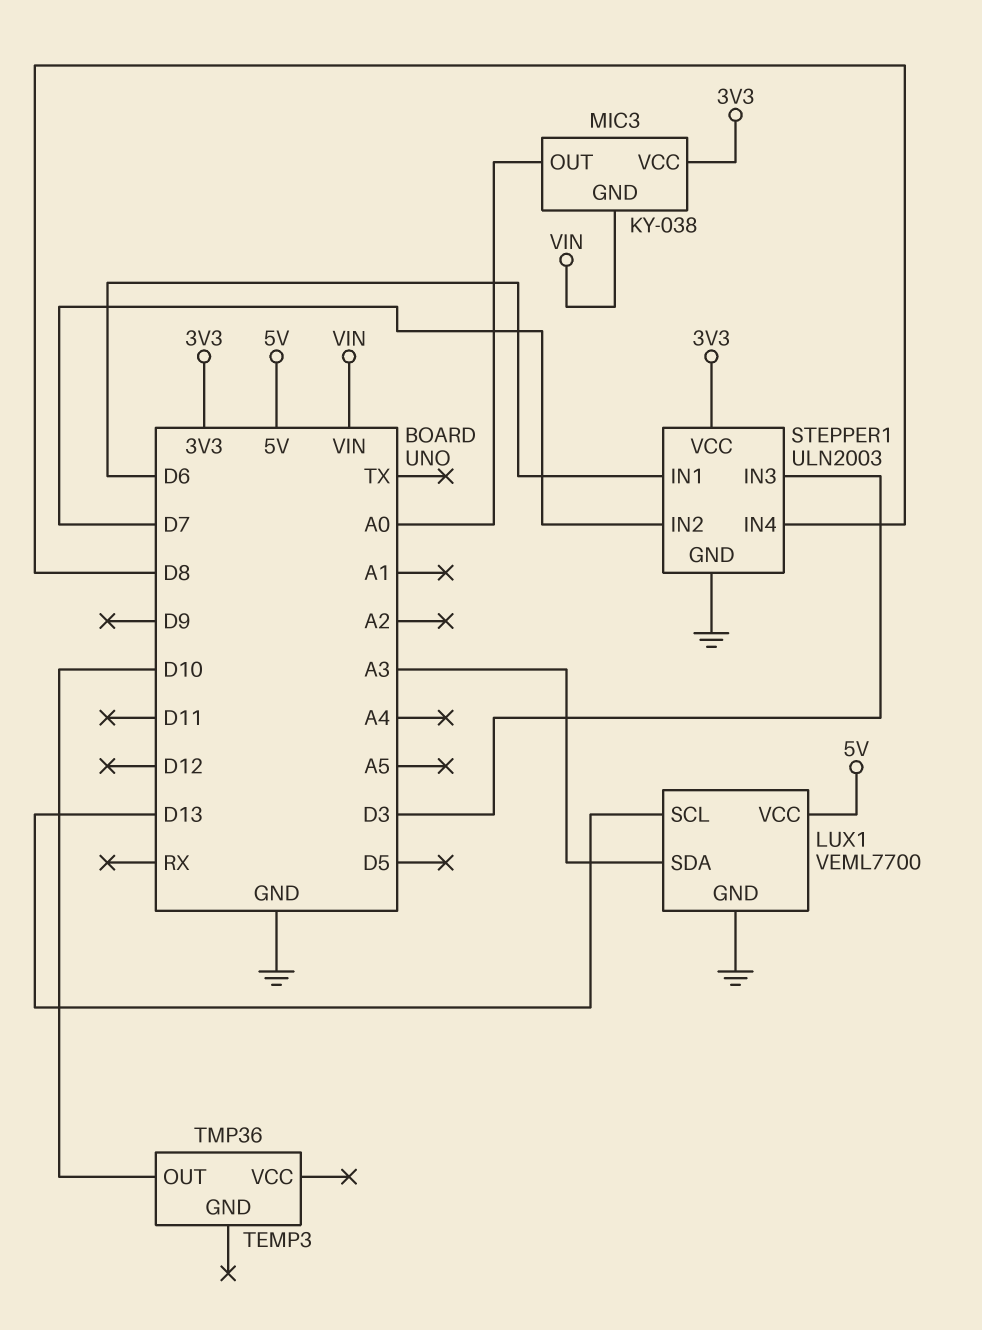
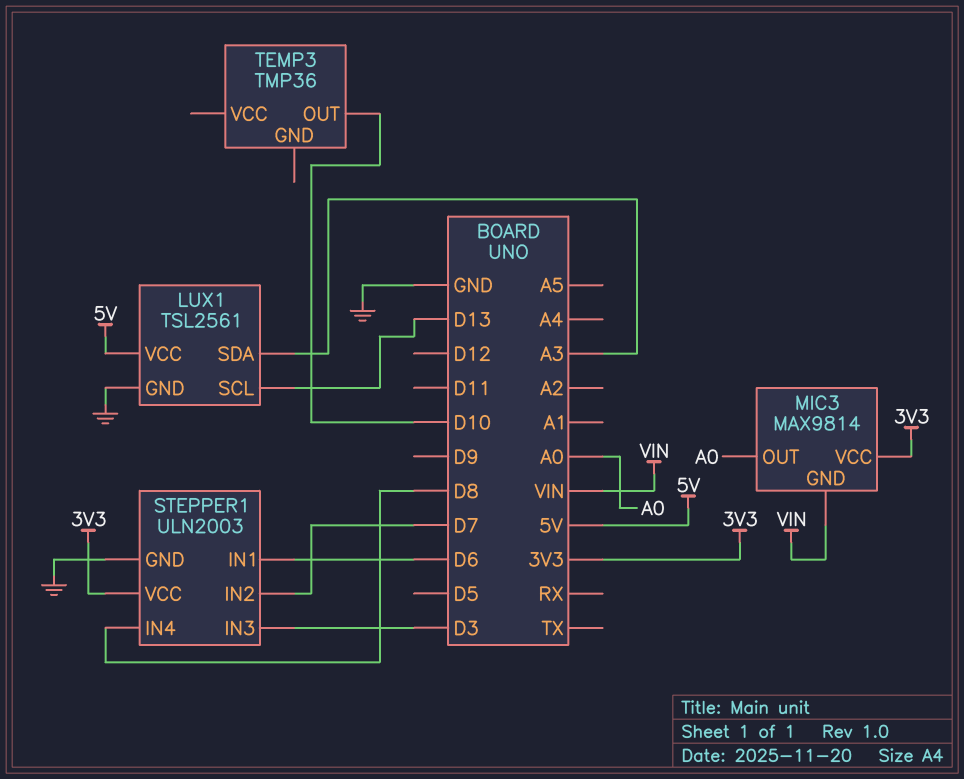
LUX1: VEML7700 -> TSL2561
MIC3: KY-038 -> MAX9814

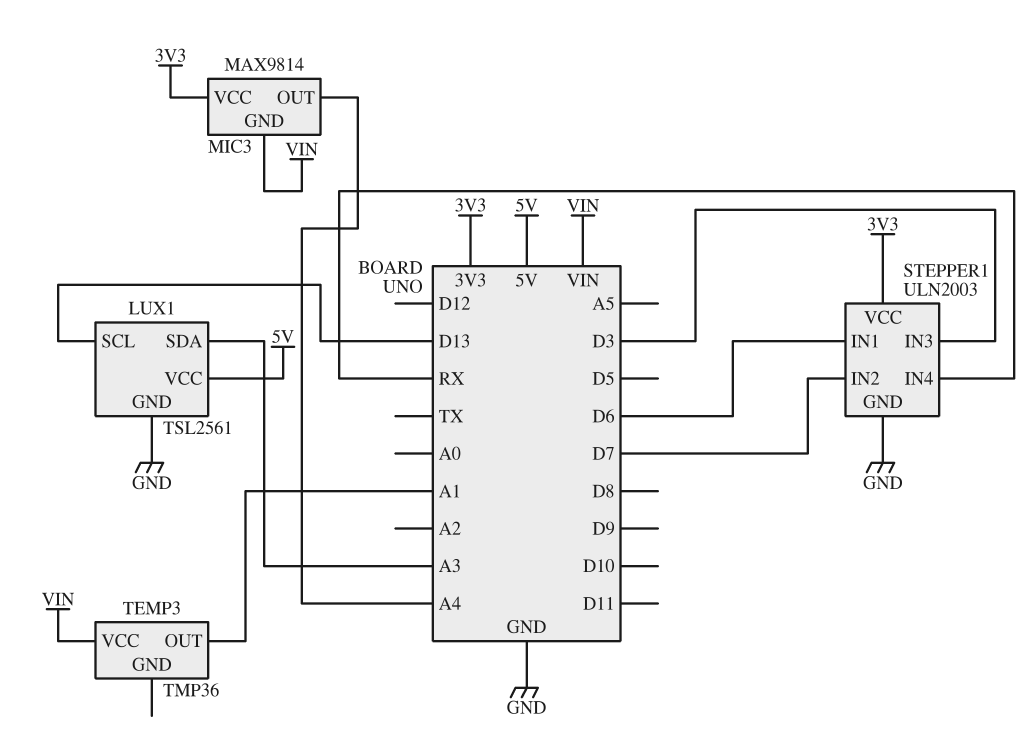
MIC3 pin OUT: A0 -> A4
STEPPER1 pin IN4: D8 -> RX
TEMP3 pin OUT: D10 -> A1
TEMP3 pin VCC: none -> VIN

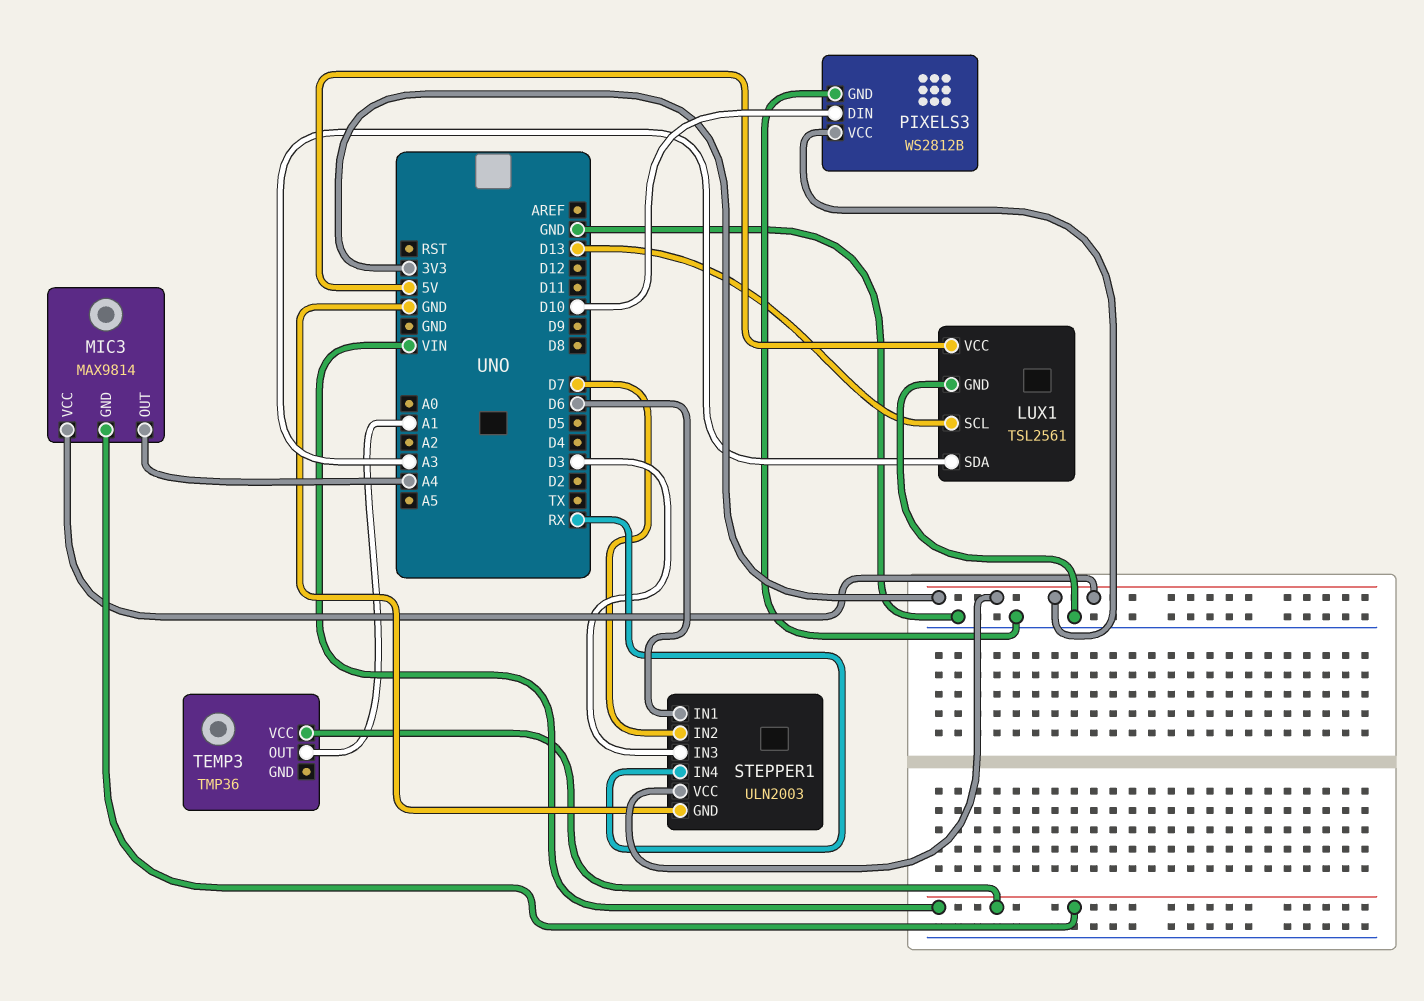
PIXELS3: none -> WS2812B
PIXELS3 pin DIN: none -> D10
PIXELS3 pin GND: none -> GND
PIXELS3 pin VCC: none -> 3V3

